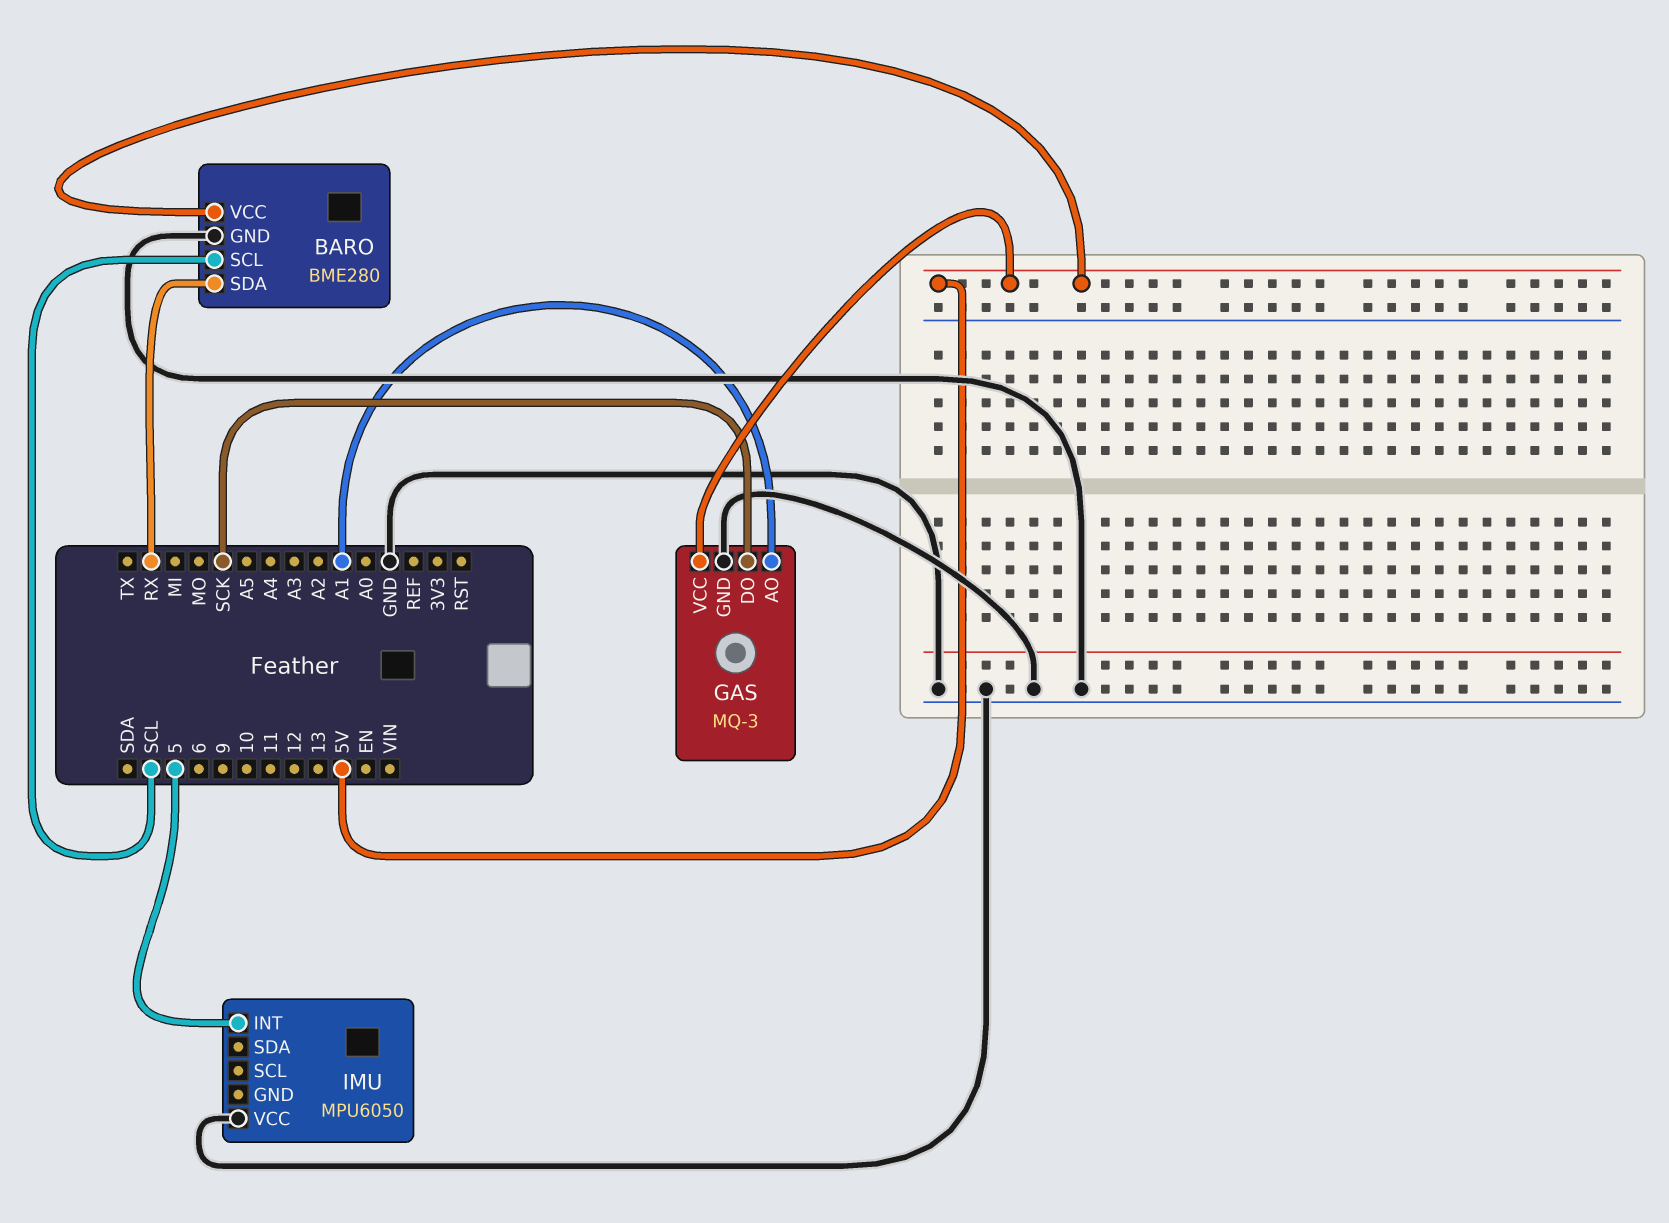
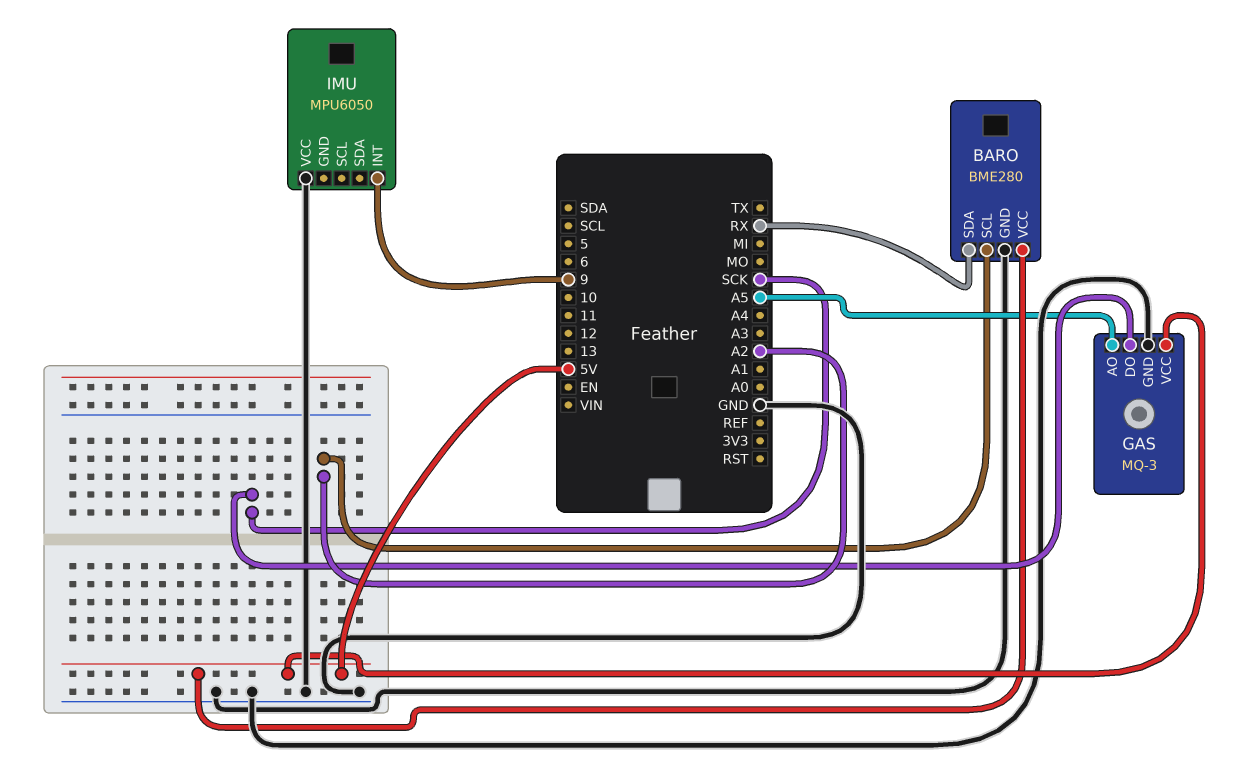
BARO pin SCL: SCL -> A2
GAS pin AO: A1 -> A5
IMU pin INT: 5 -> 9

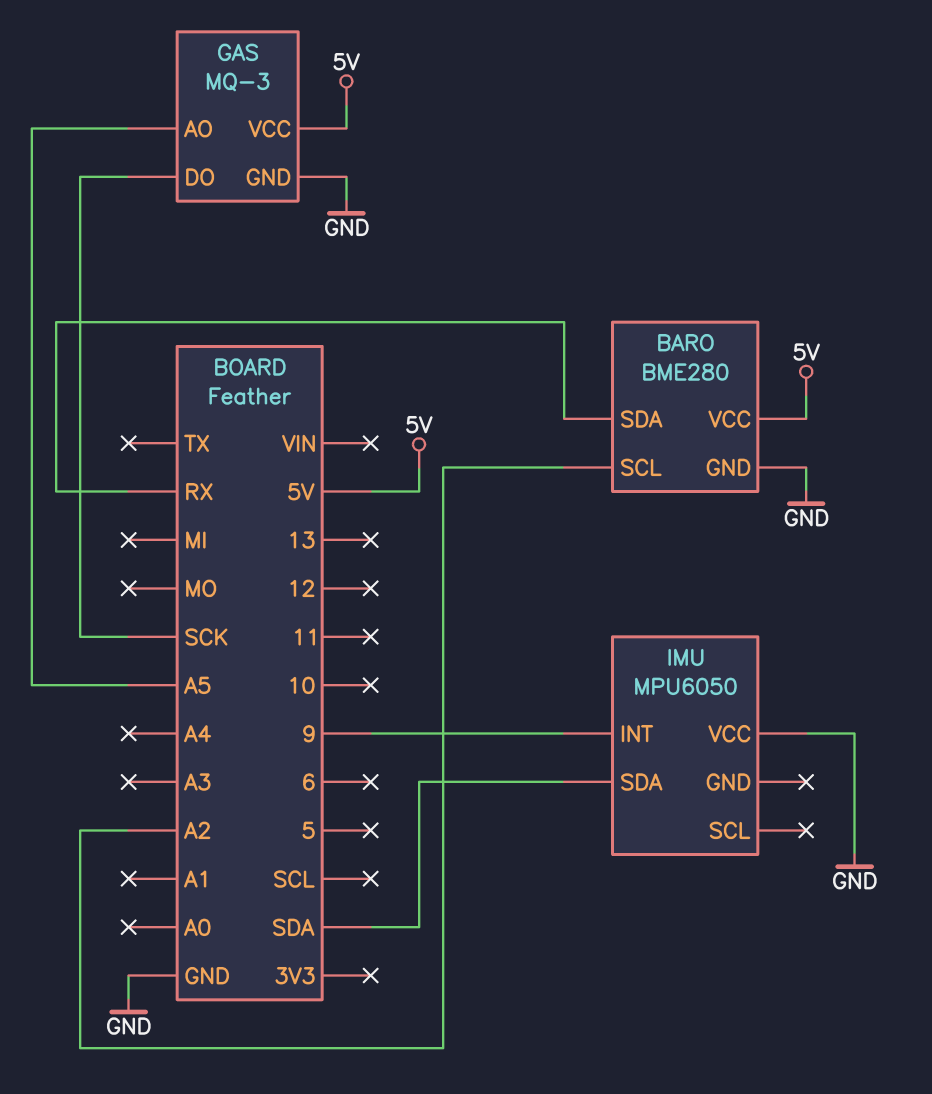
IMU pin SDA: none -> SDA

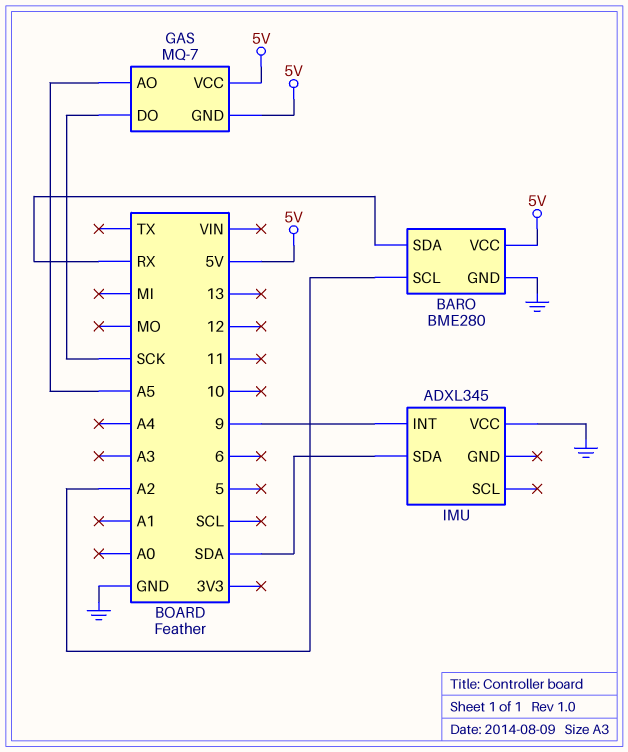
GAS: MQ-3 -> MQ-7
GAS pin GND: GND -> 5V
IMU: MPU6050 -> ADXL345

